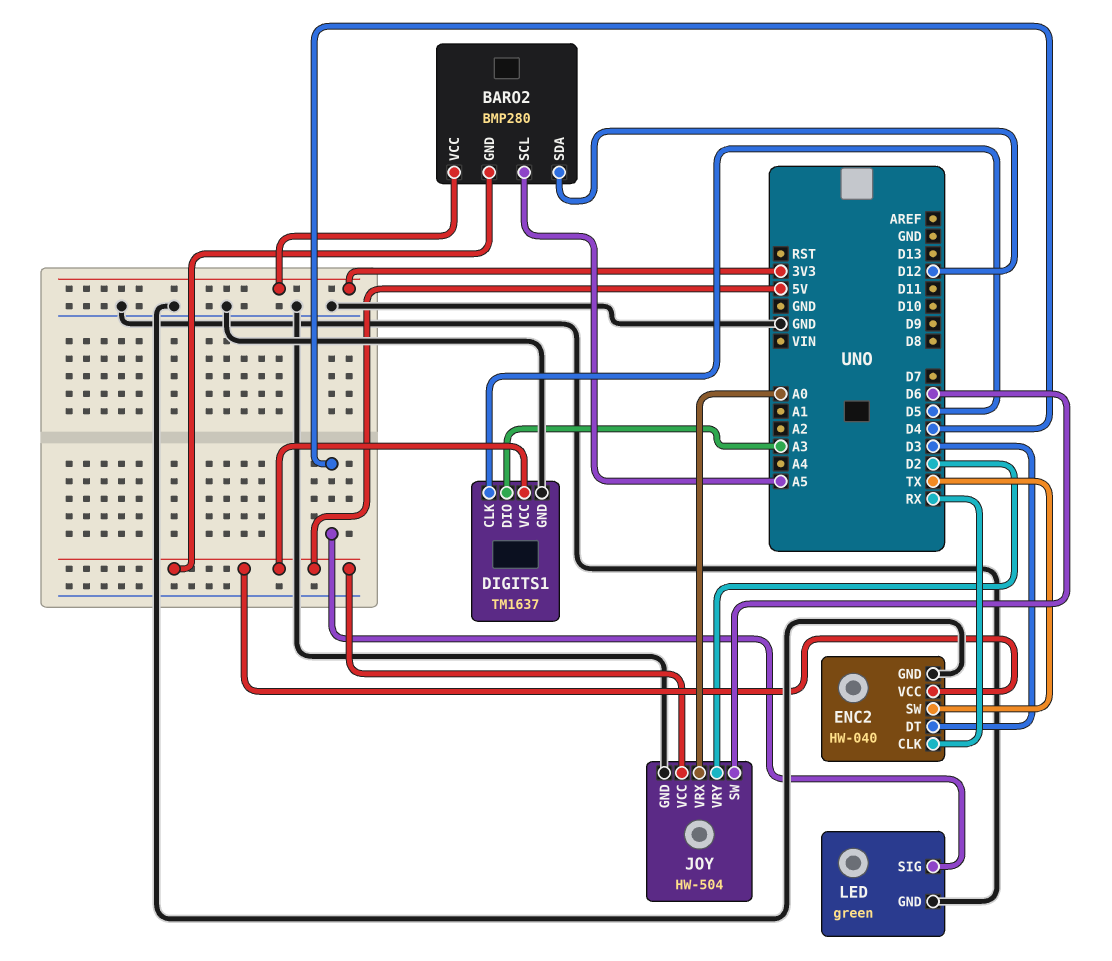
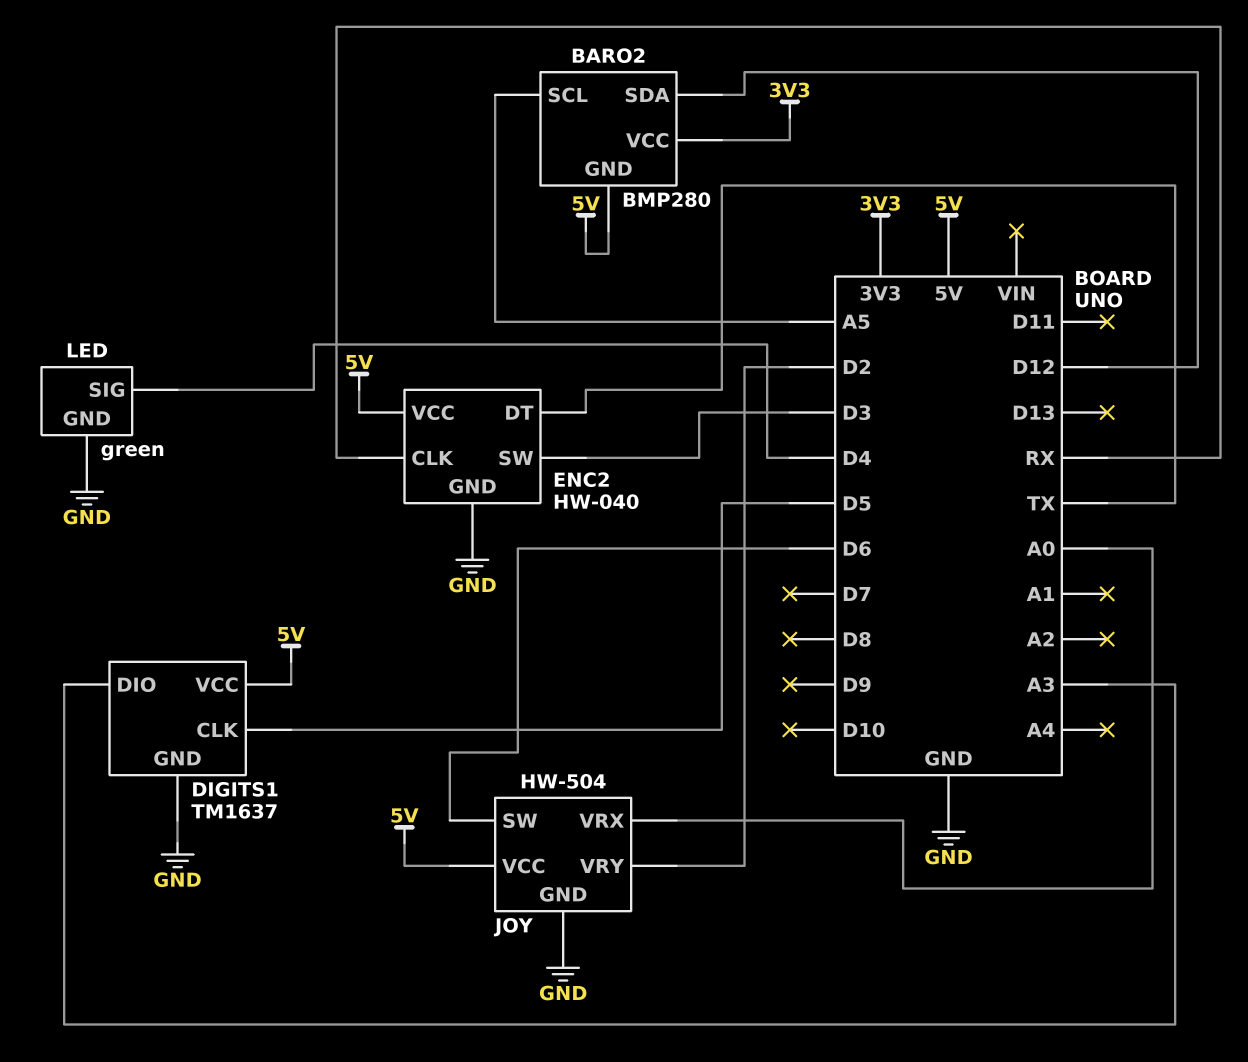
ENC2 pin DT: D3 -> TX
ENC2 pin SW: TX -> D3

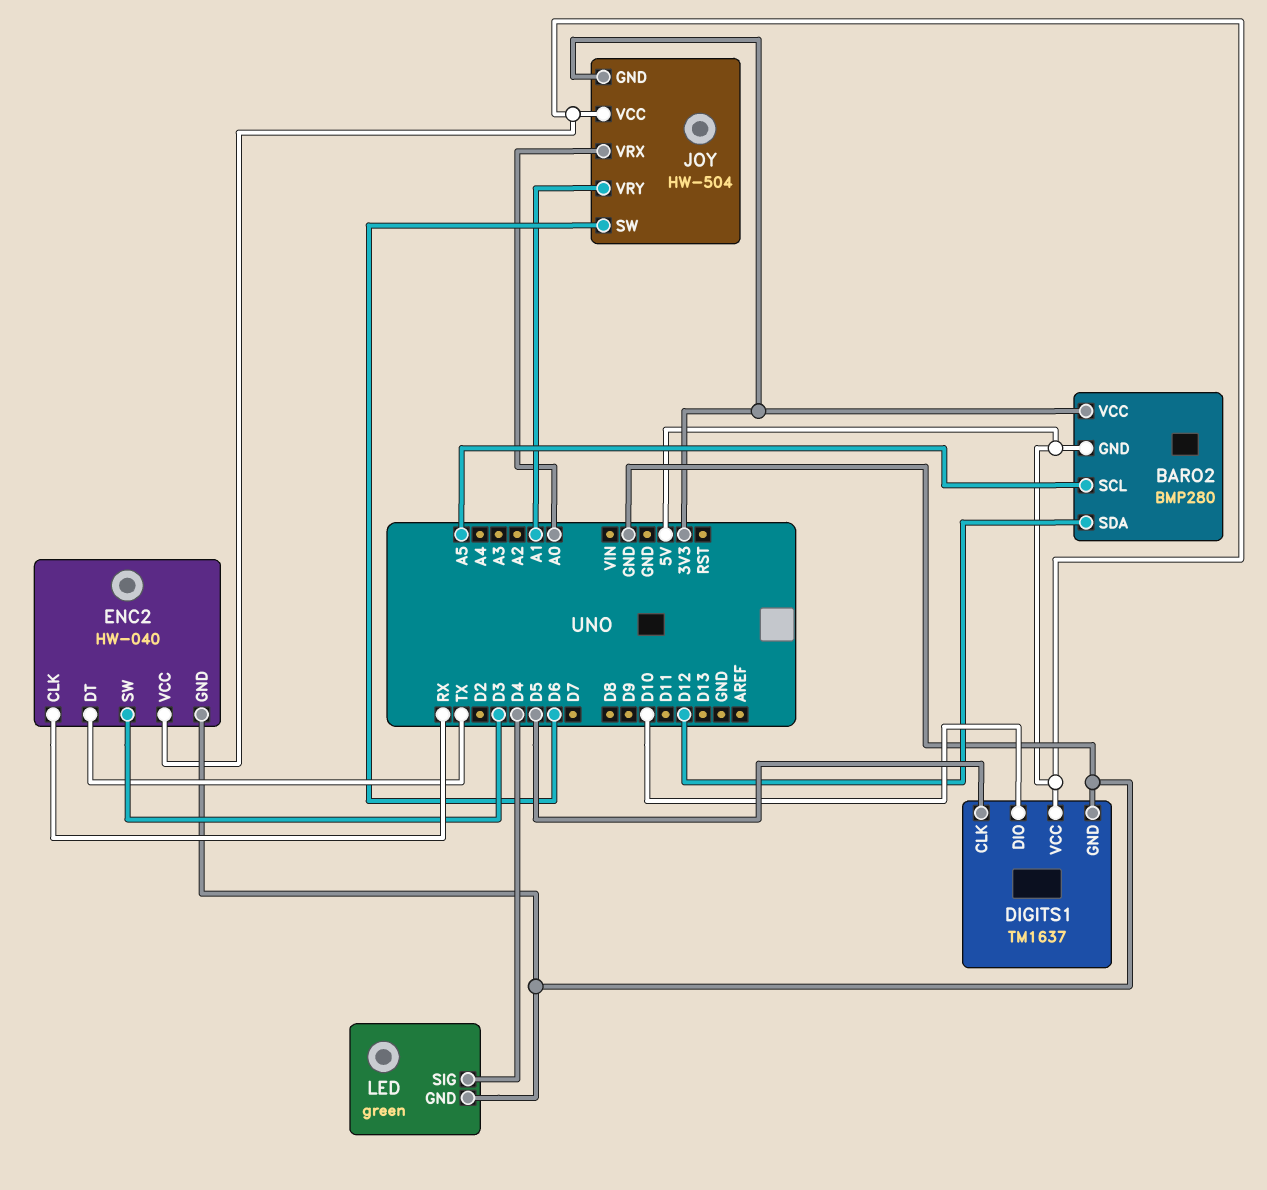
DIGITS1 pin DIO: A3 -> D10
JOY pin GND: GND -> 3V3
JOY pin VRY: D2 -> A1

